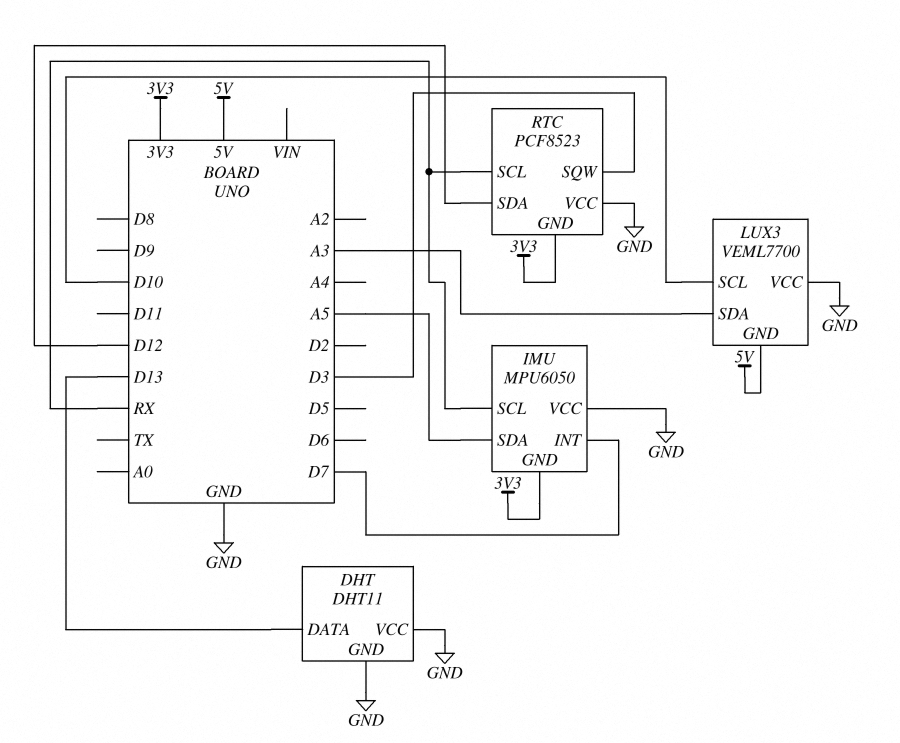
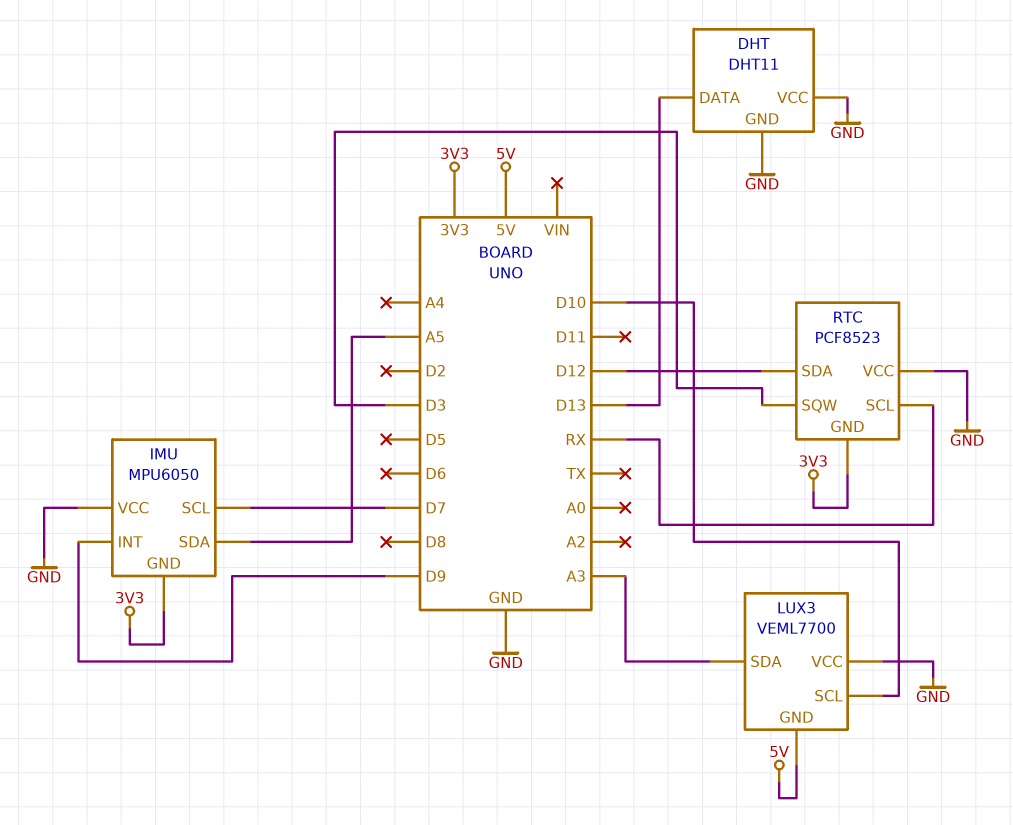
IMU pin INT: D7 -> D9
IMU pin SCL: RX -> D7

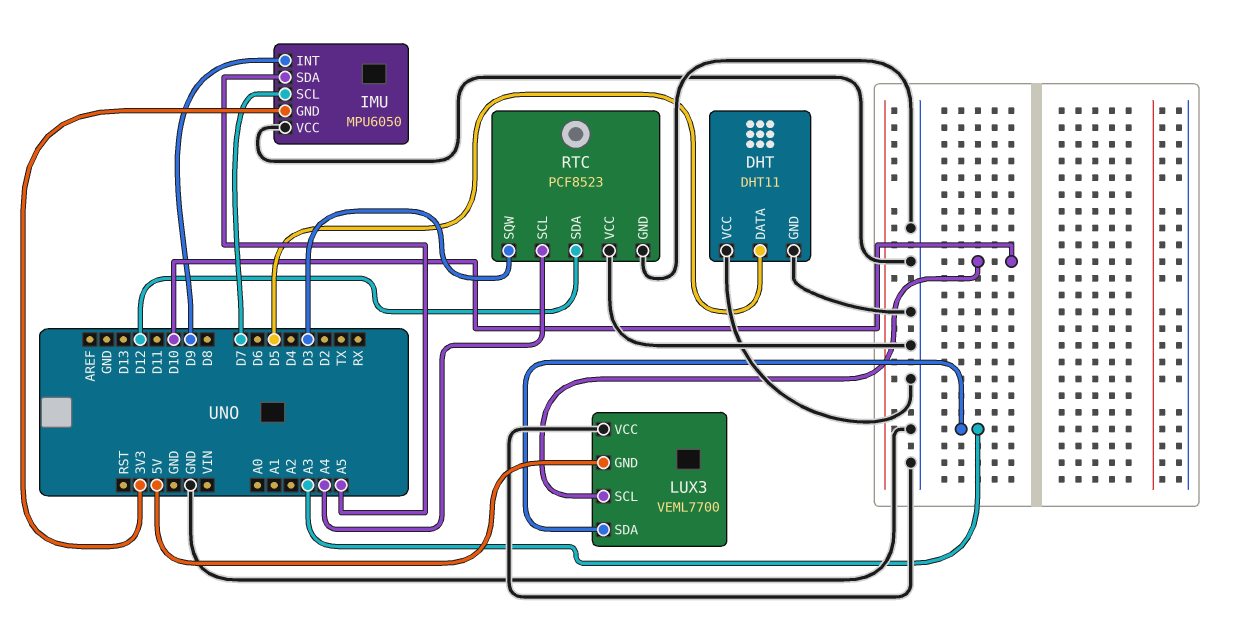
DHT pin DATA: D13 -> D5
RTC pin GND: 3V3 -> GND
RTC pin SCL: RX -> A4

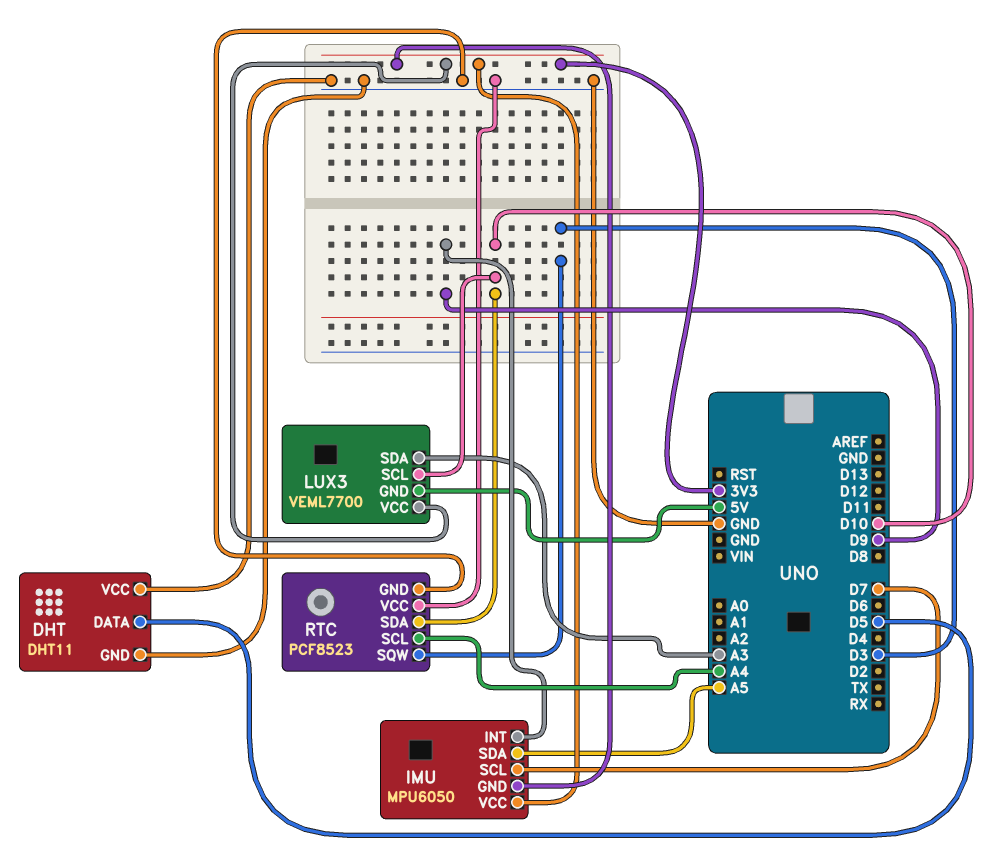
IMU pin VCC: GND -> 3V3
LUX3 pin VCC: GND -> 3V3
RTC pin SDA: D12 -> D10

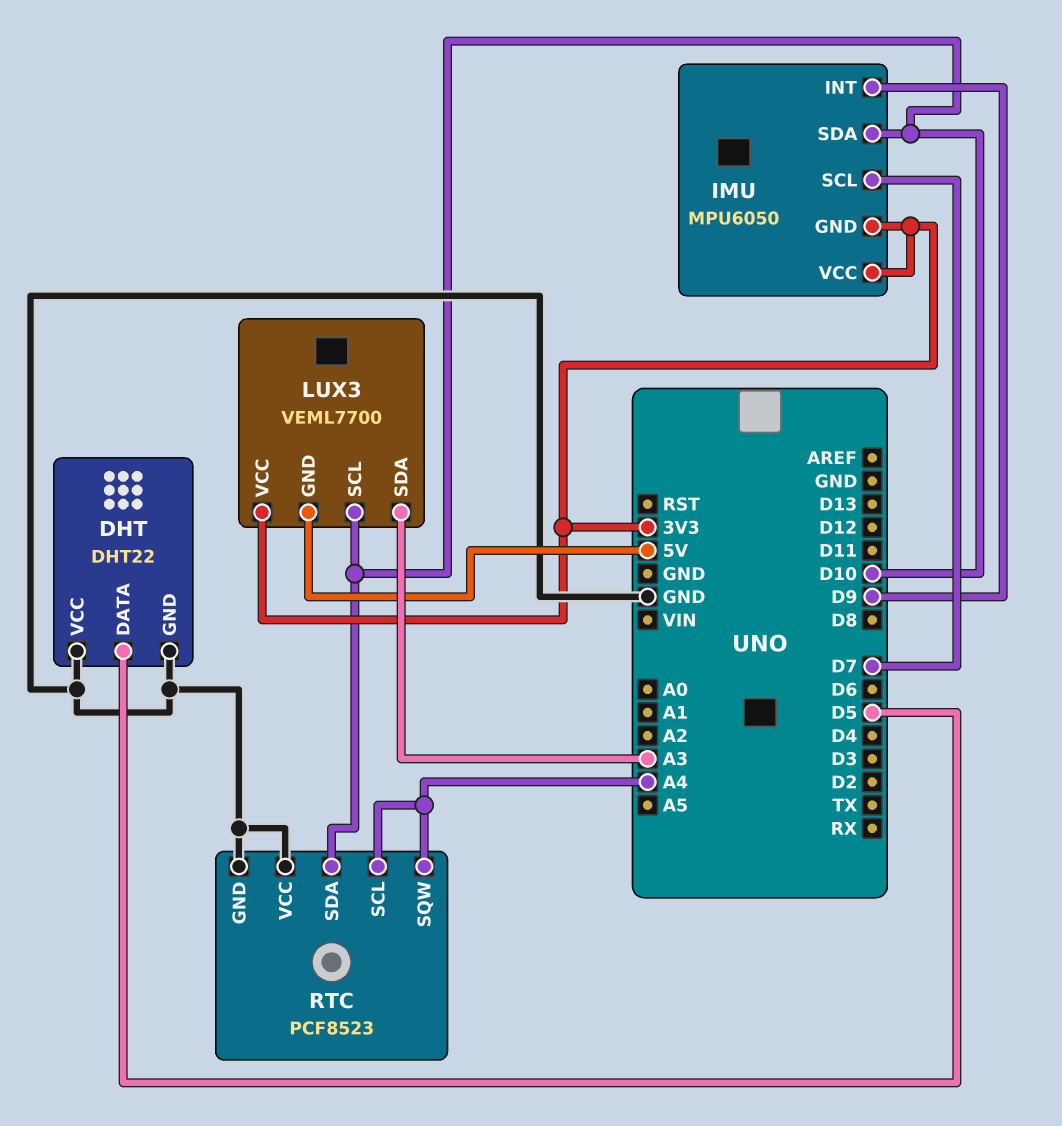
DHT: DHT11 -> DHT22
IMU pin SDA: A5 -> D10
RTC pin SQW: D3 -> A4

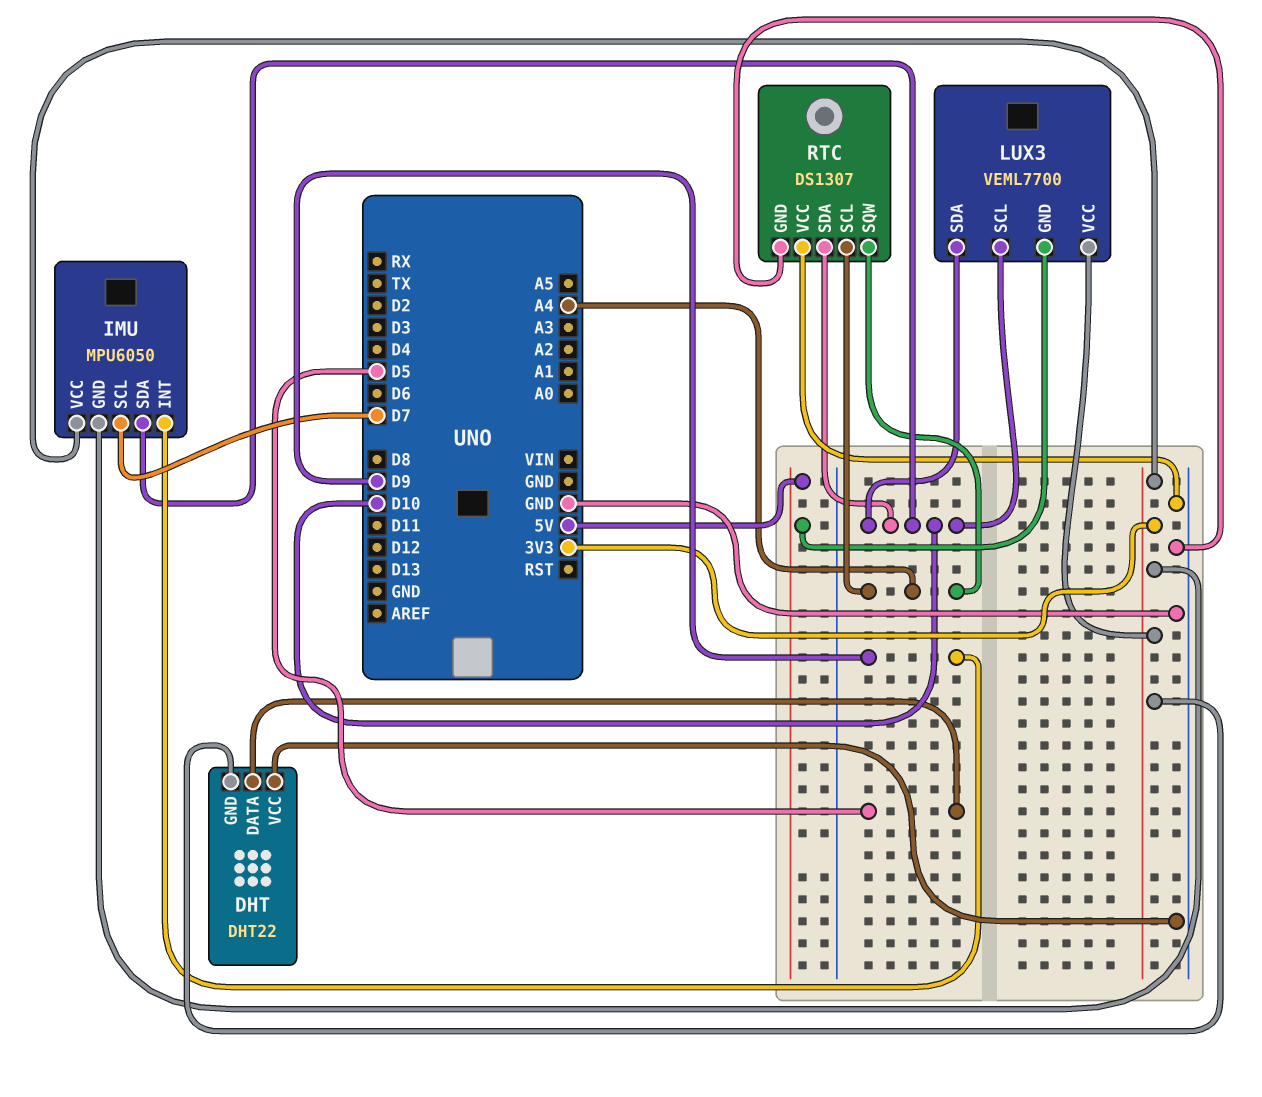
DHT pin GND: GND -> 3V3
LUX3 pin SDA: A3 -> D10
RTC: PCF8523 -> DS1307

